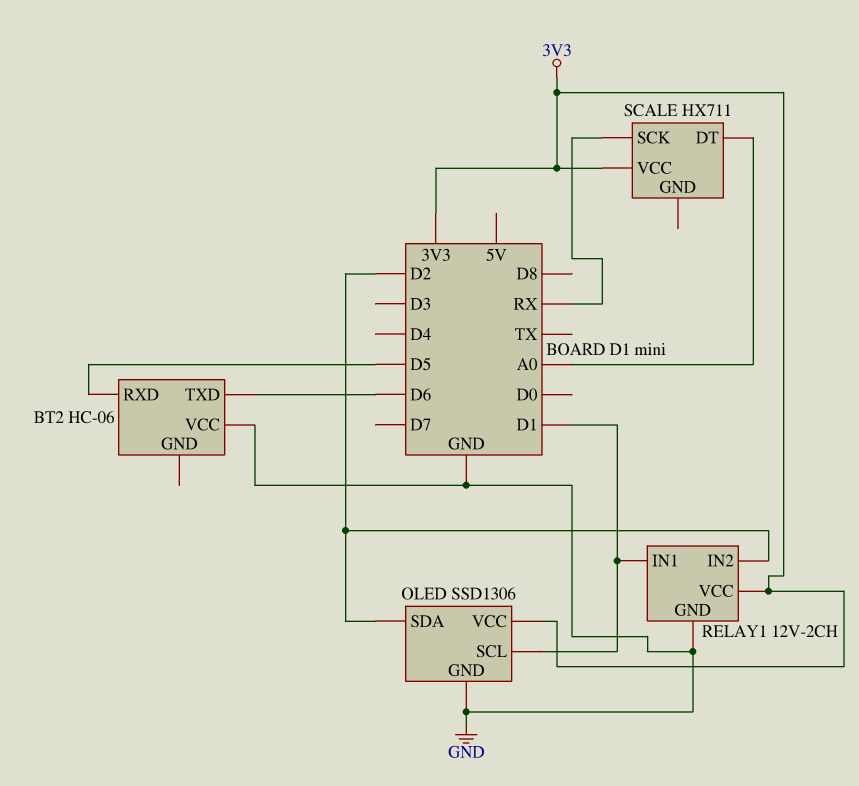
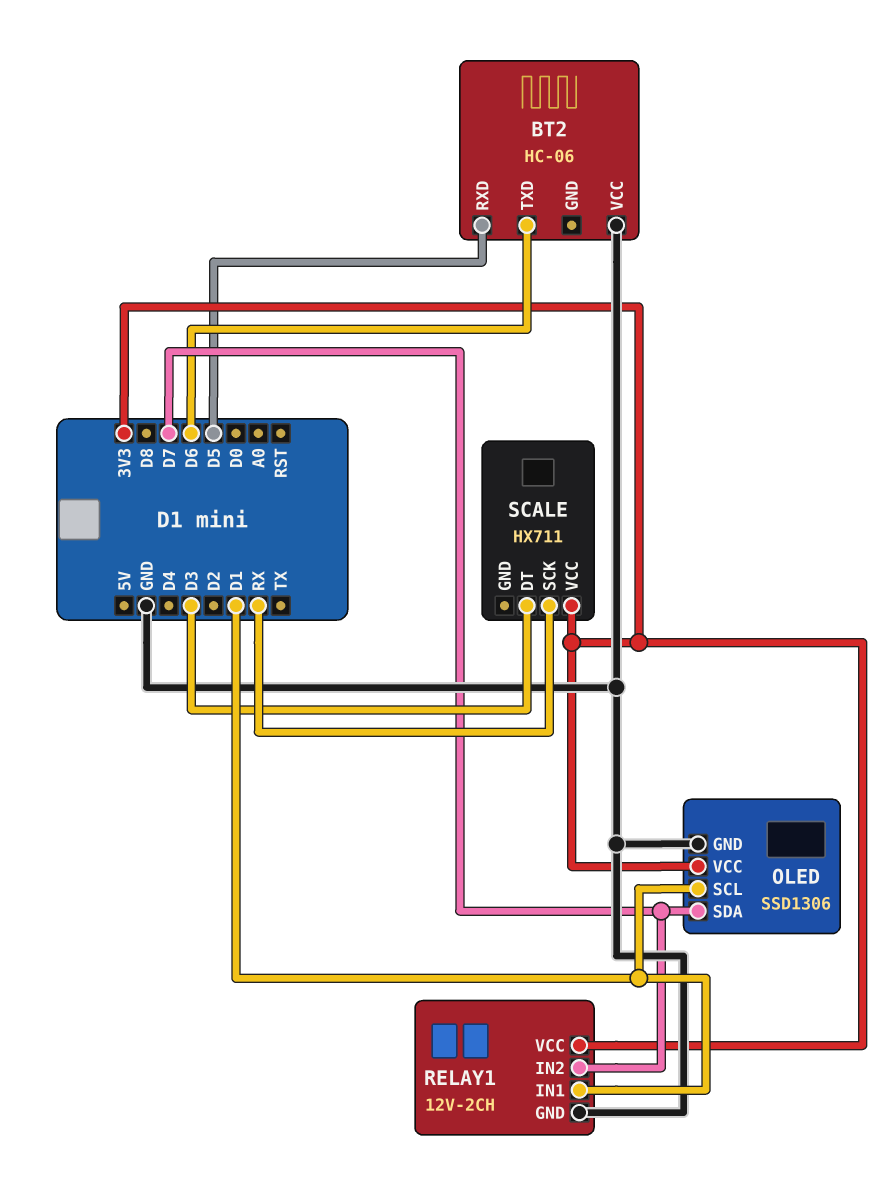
OLED pin SDA: D2 -> D7
RELAY1 pin IN2: D2 -> D7
SCALE pin DT: A0 -> D3

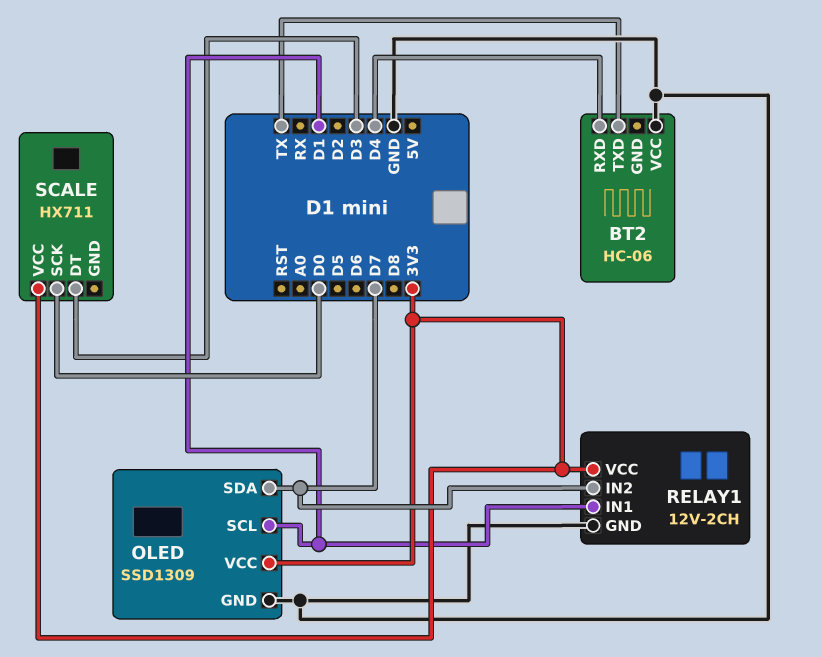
BT2 pin RXD: D5 -> D4
BT2 pin TXD: D6 -> TX
OLED: SSD1306 -> SSD1309
SCALE pin SCK: RX -> D0

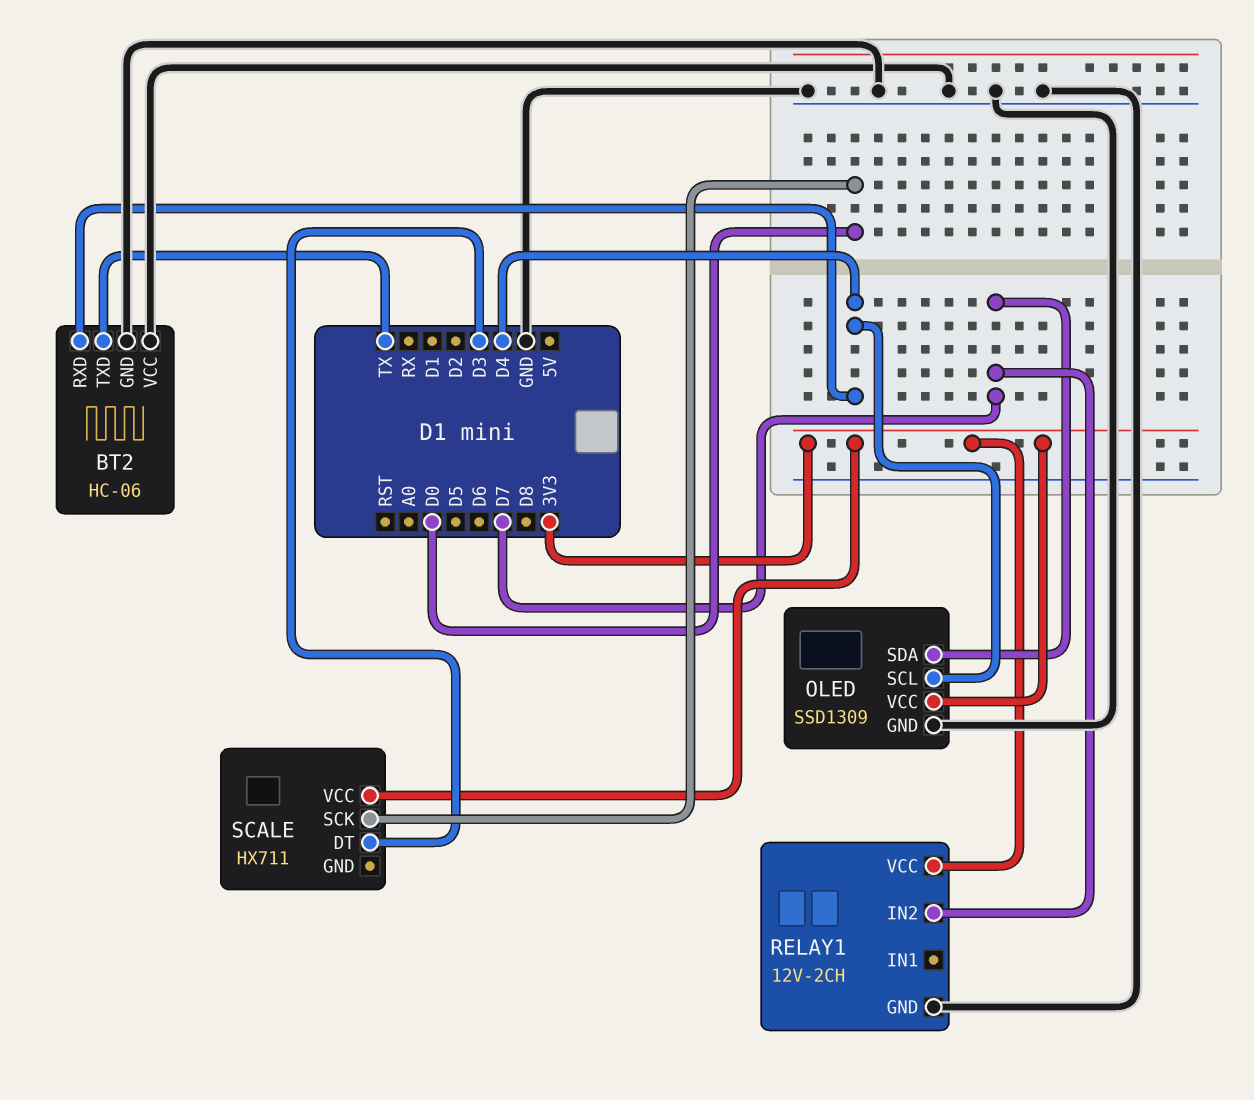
BT2 pin GND: none -> GND
OLED pin SCL: D1 -> D4
RELAY1 pin IN1: D1 -> none

